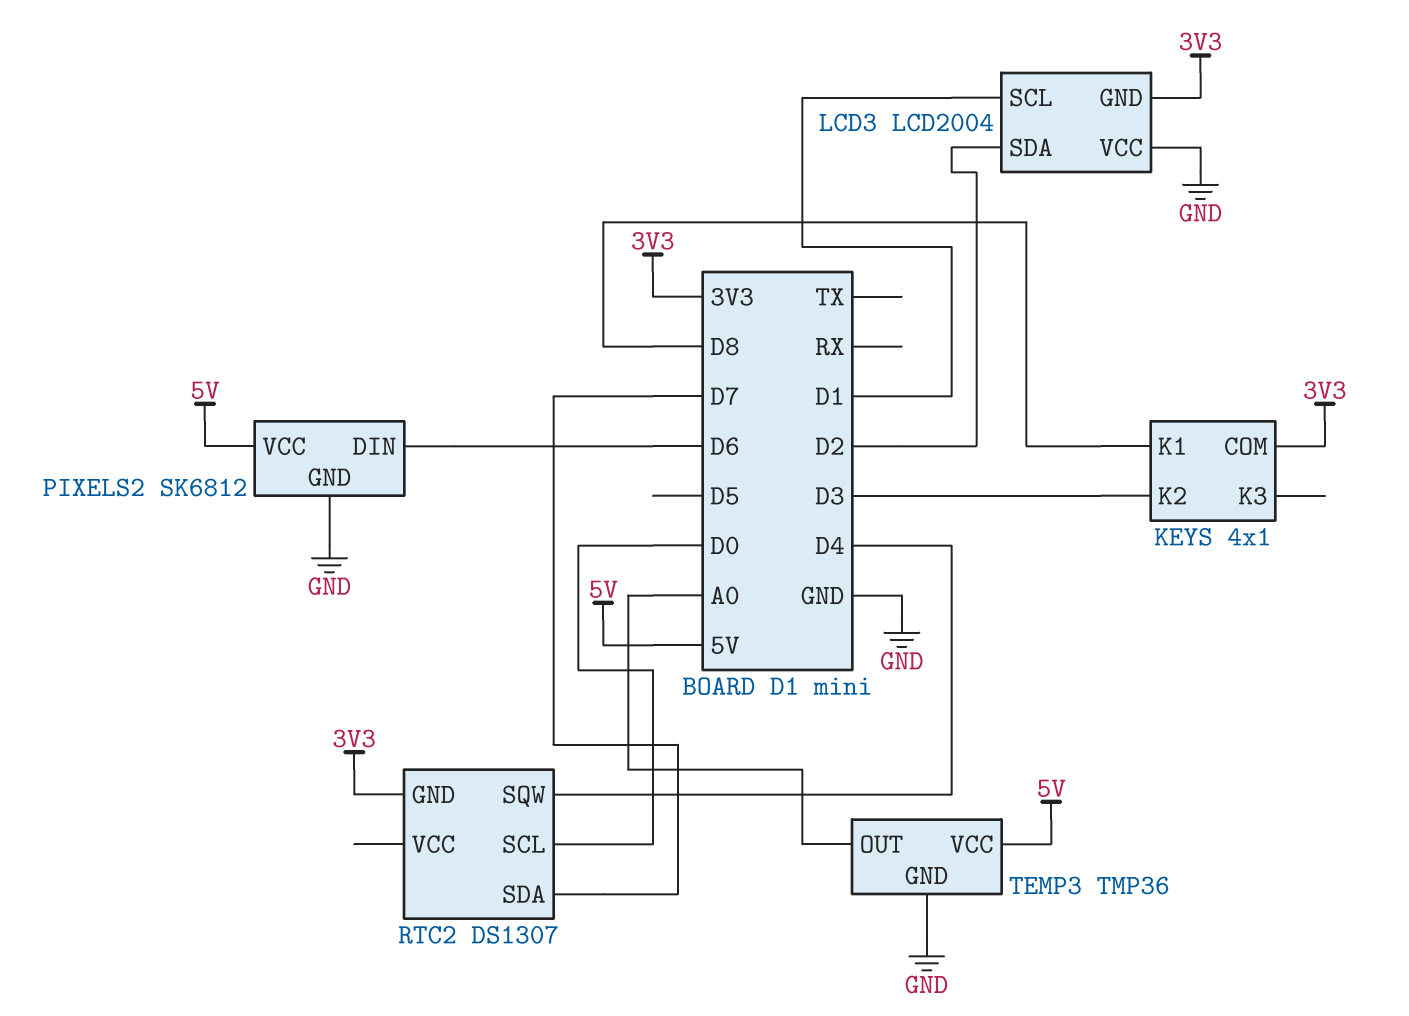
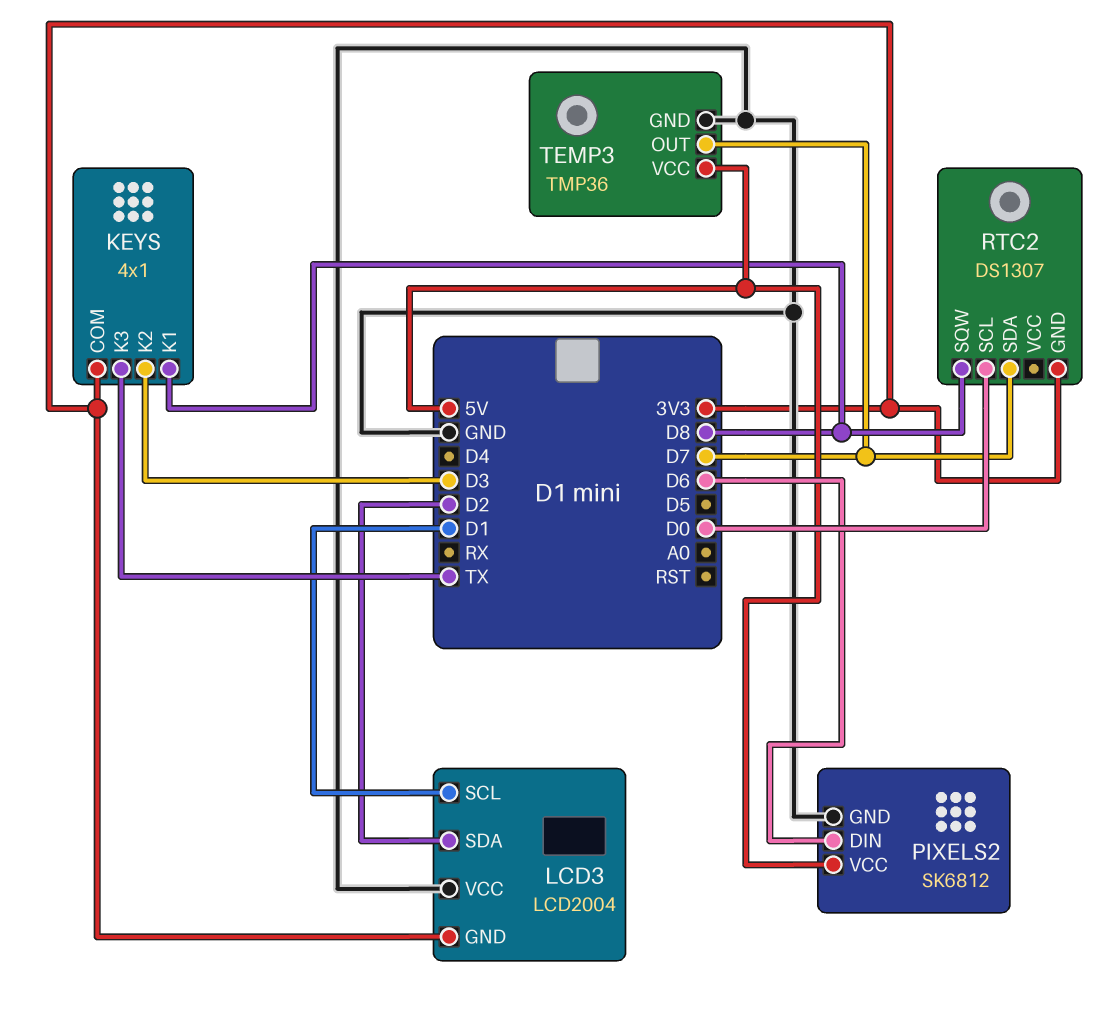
KEYS pin K3: none -> TX
RTC2 pin SQW: D4 -> D8
TEMP3 pin OUT: A0 -> D7

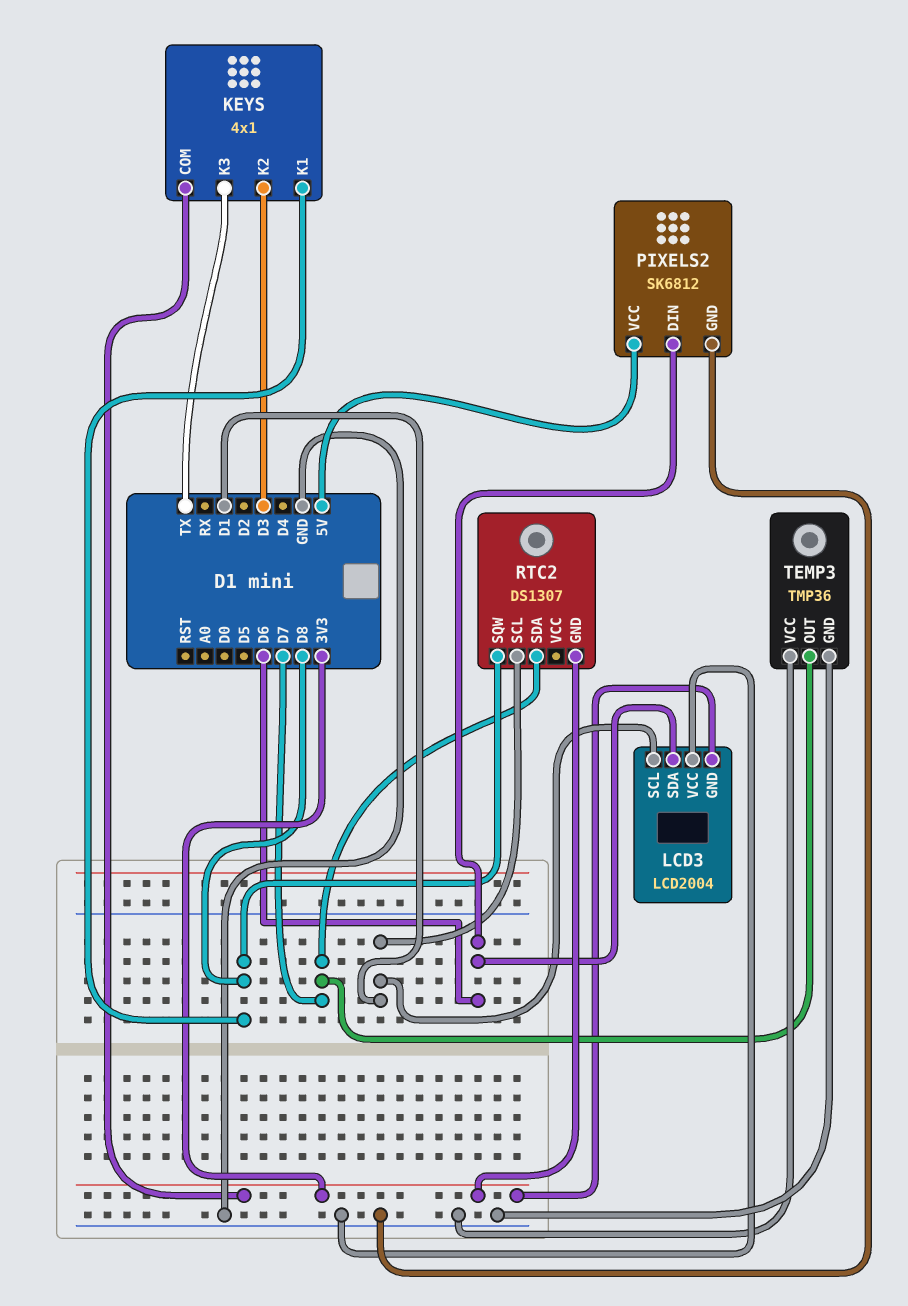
LCD3 pin SDA: D2 -> D6
RTC2 pin SCL: D0 -> D1
TEMP3 pin VCC: 5V -> GND

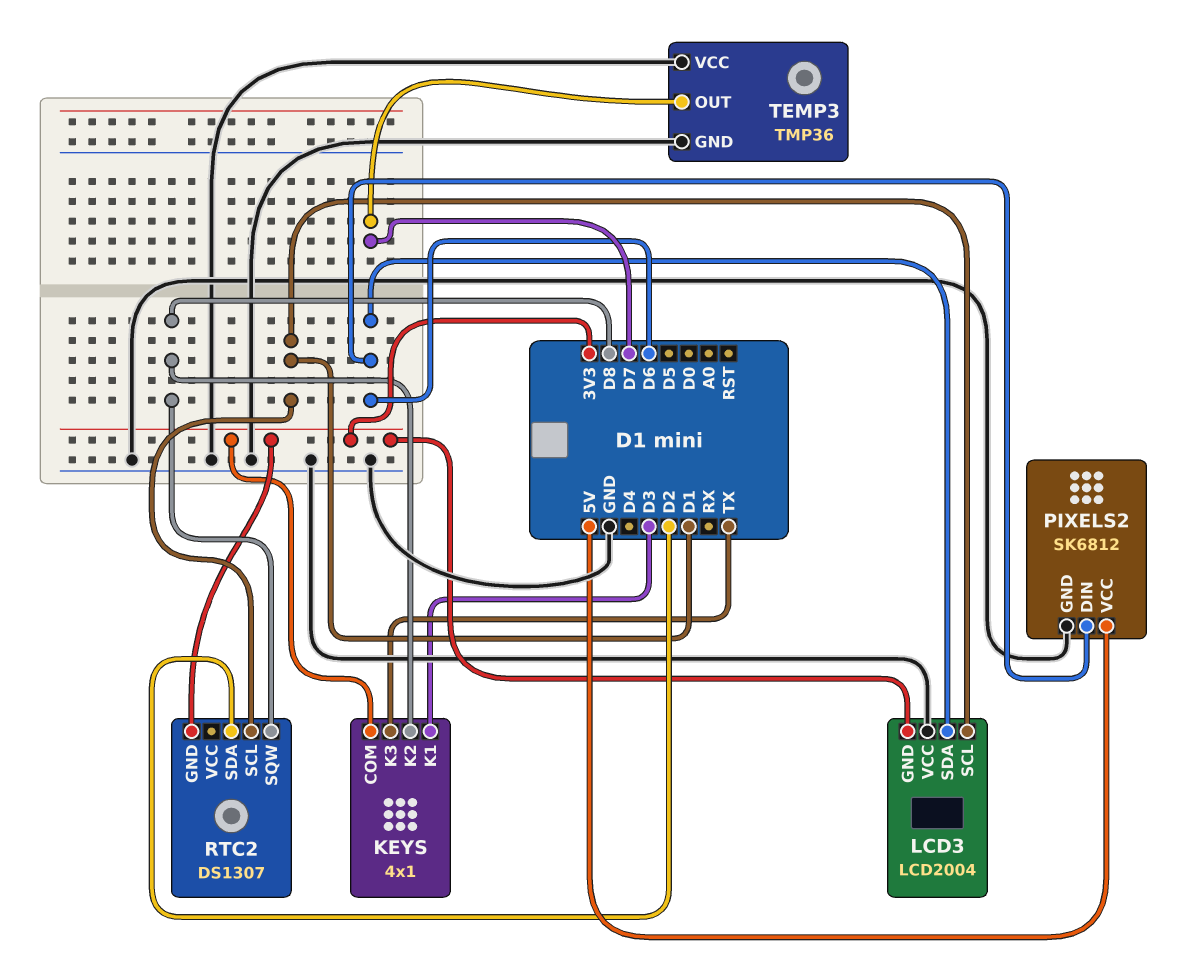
KEYS pin K1: D8 -> D3
KEYS pin K2: D3 -> D8
RTC2 pin SDA: D7 -> D2

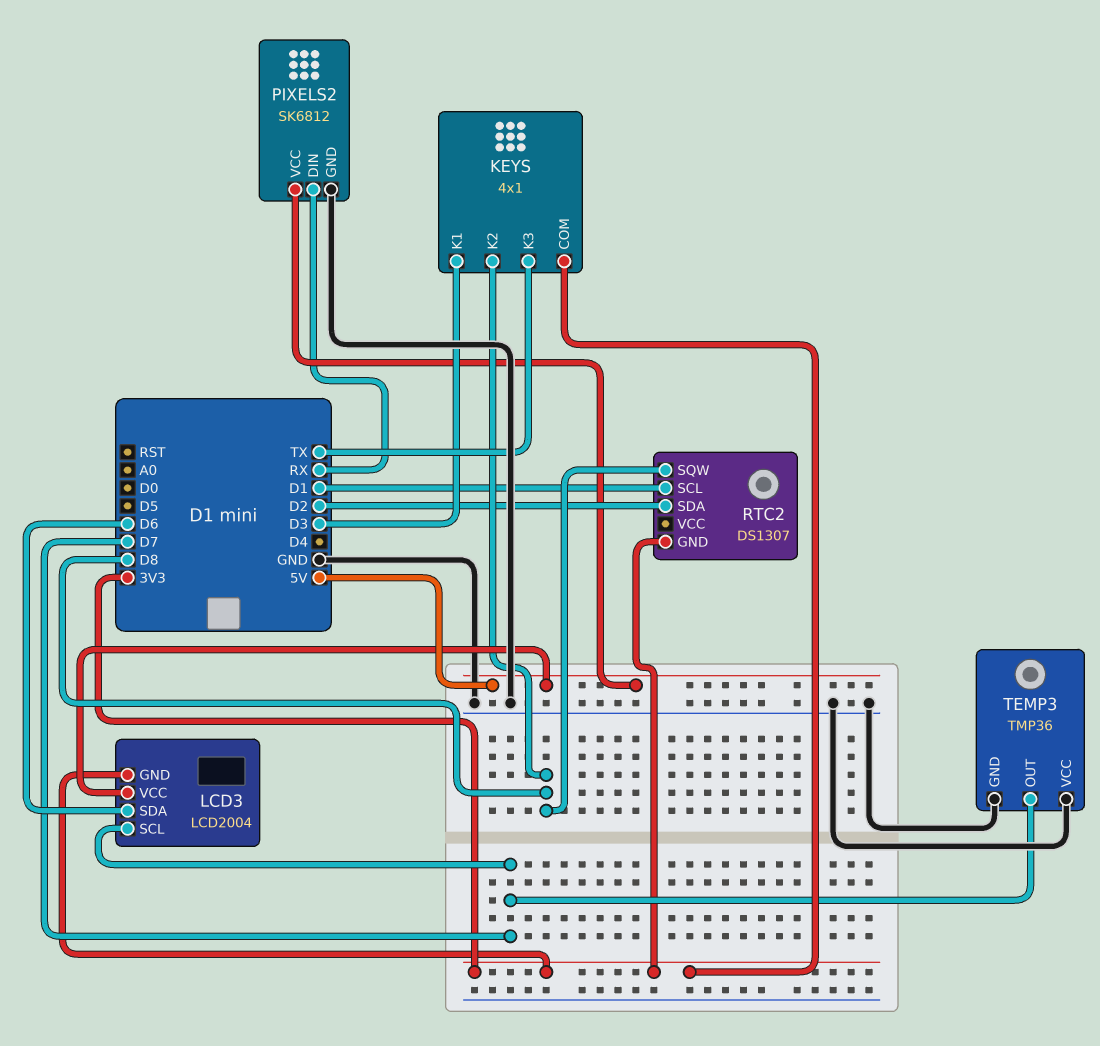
LCD3 pin SCL: D1 -> D7
LCD3 pin VCC: GND -> 5V
PIXELS2 pin DIN: D6 -> RX

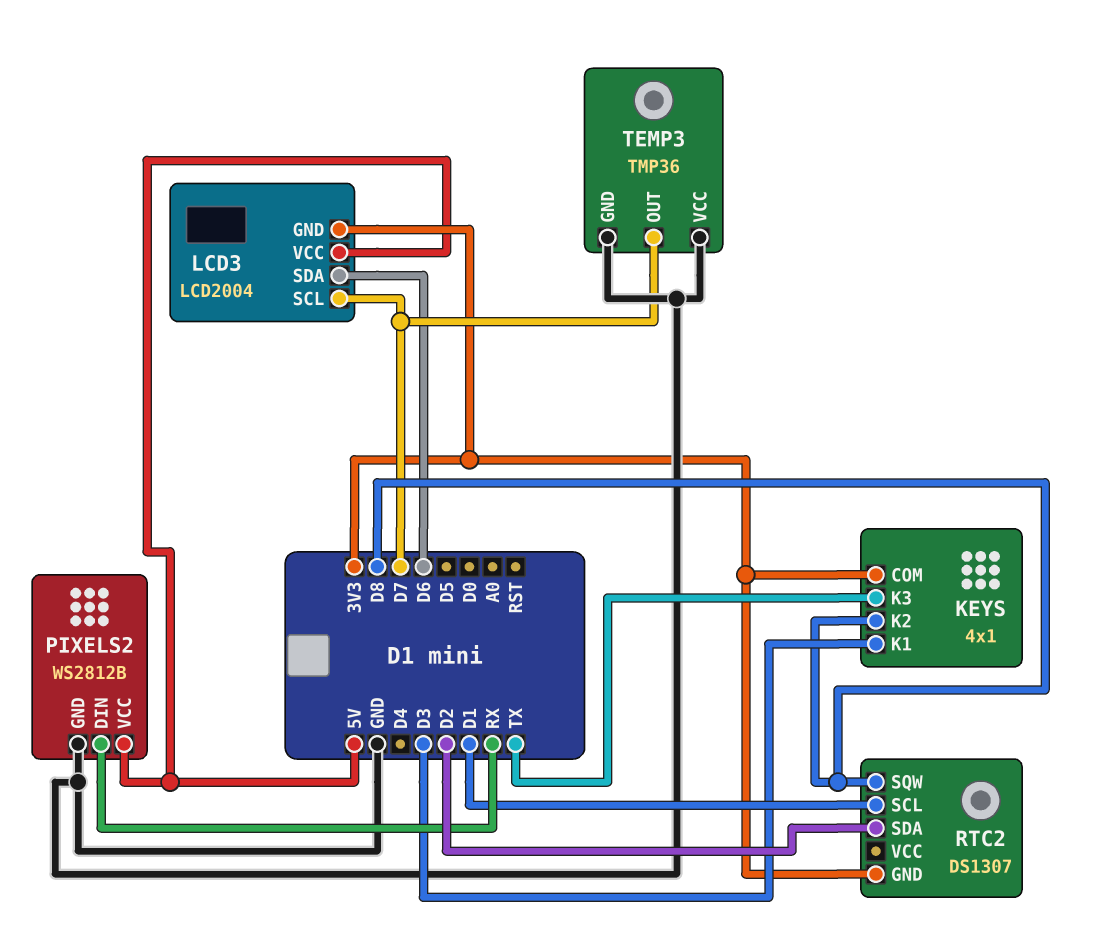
PIXELS2: SK6812 -> WS2812B

